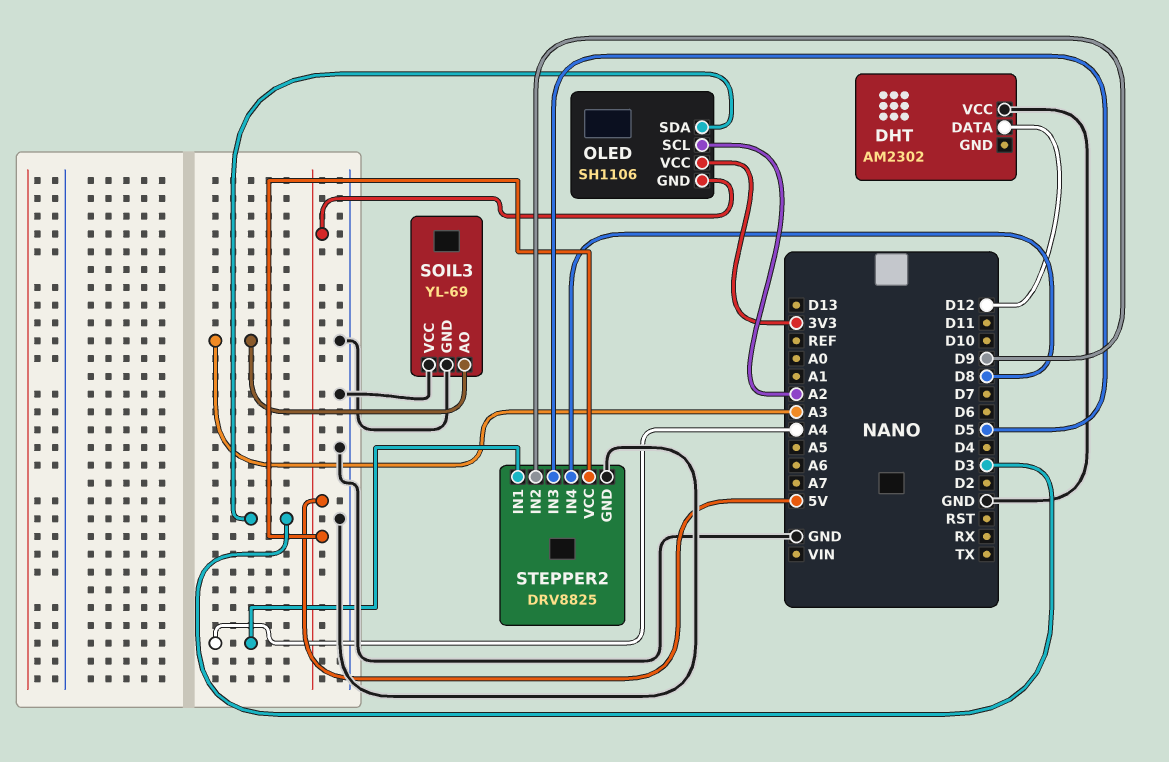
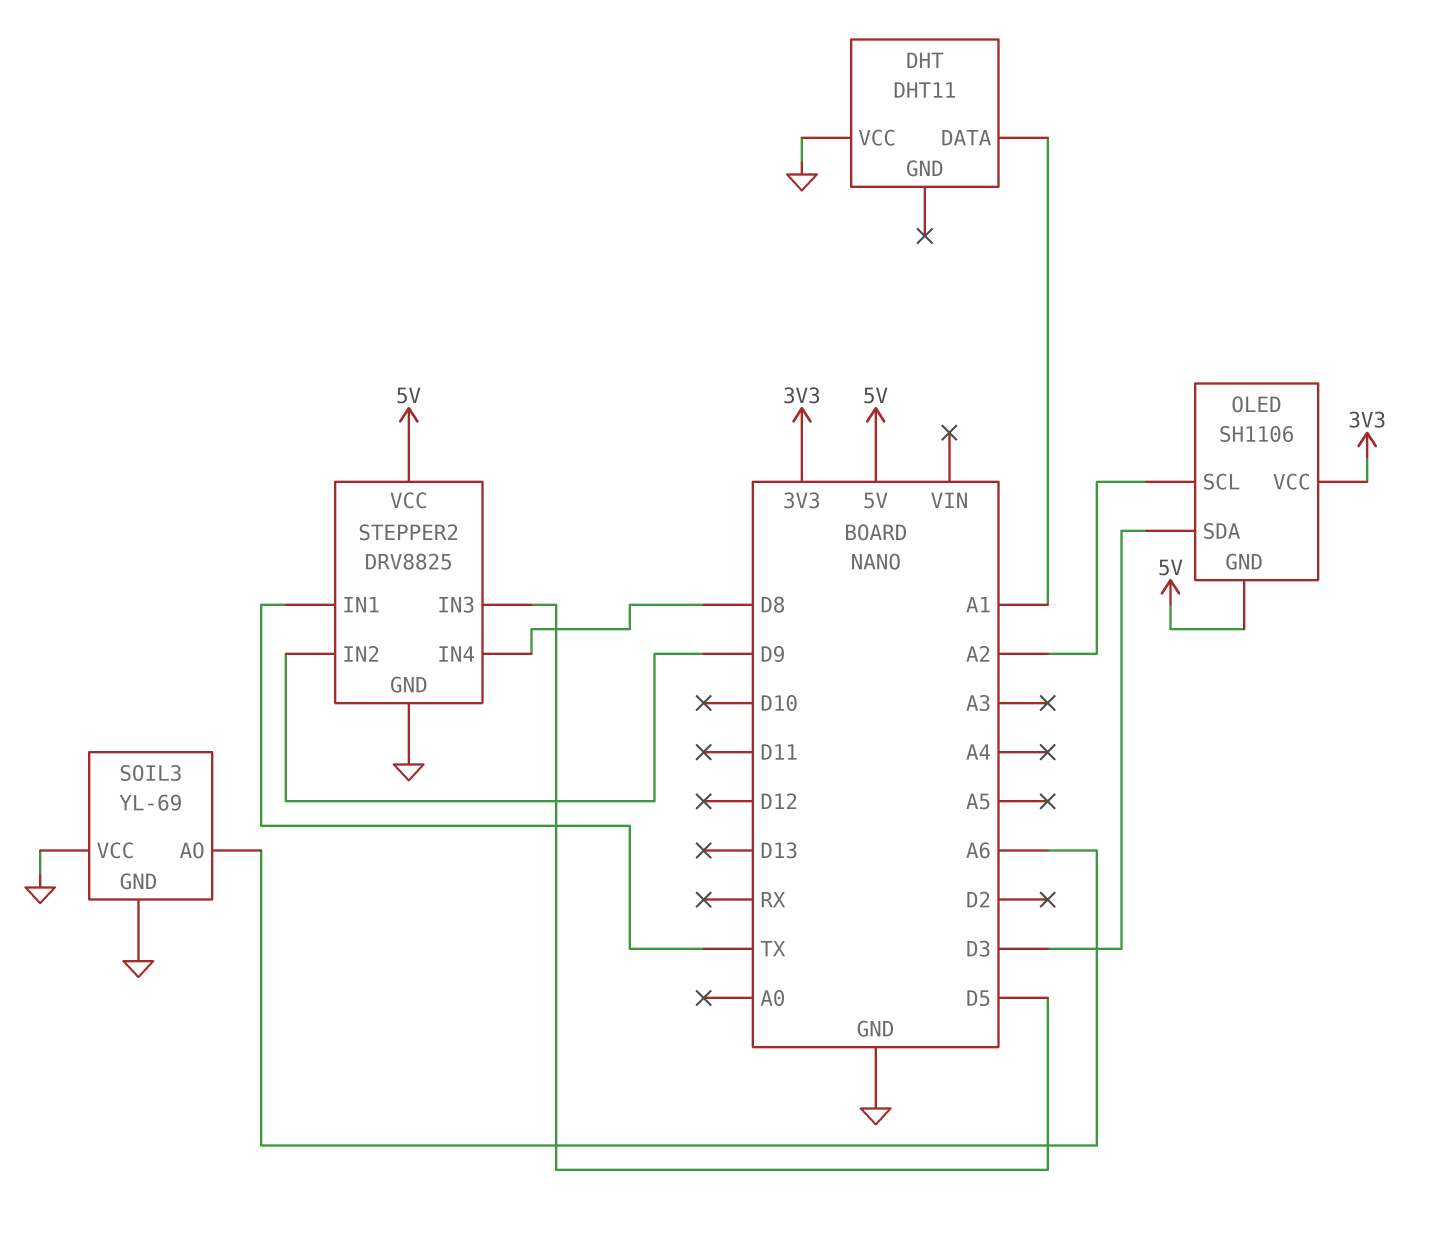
DHT: AM2302 -> DHT11
DHT pin DATA: D12 -> A1
SOIL3 pin AO: A3 -> A6
STEPPER2 pin IN1: A4 -> TX

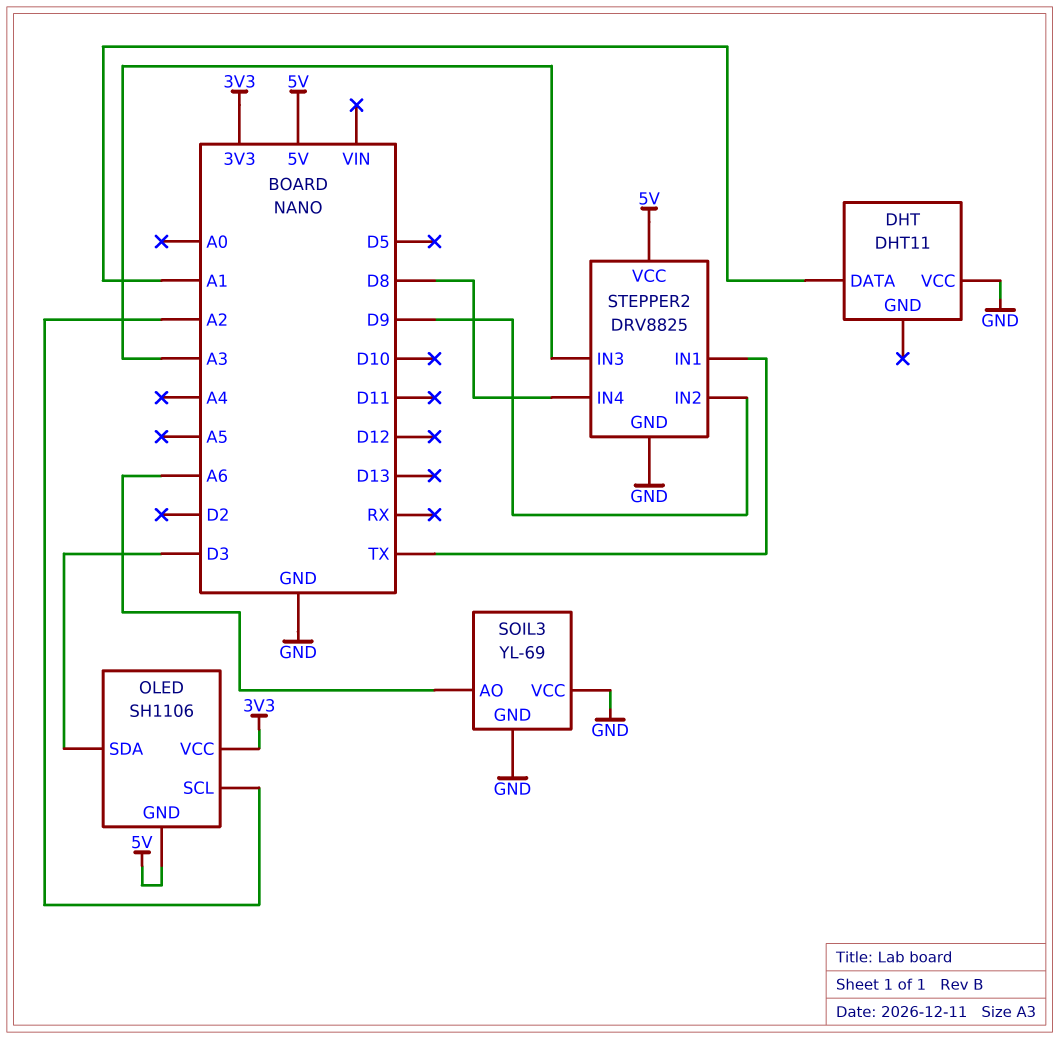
STEPPER2 pin IN3: D5 -> A3

